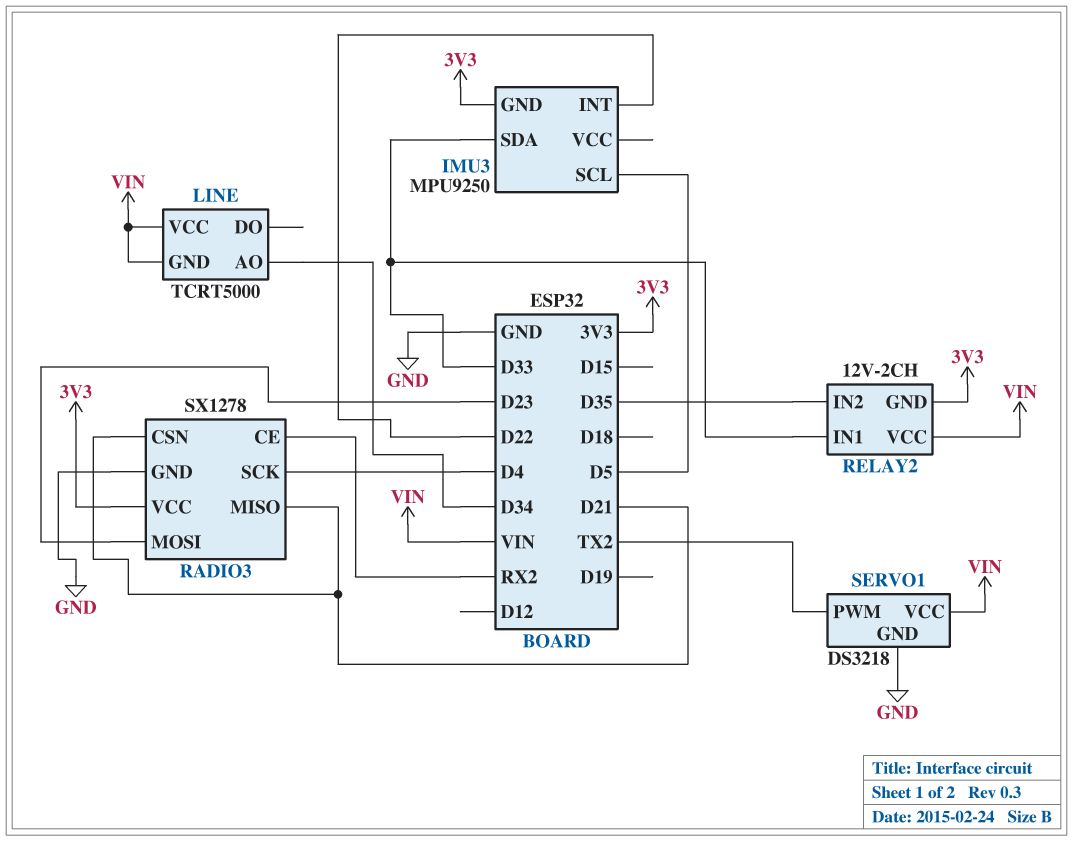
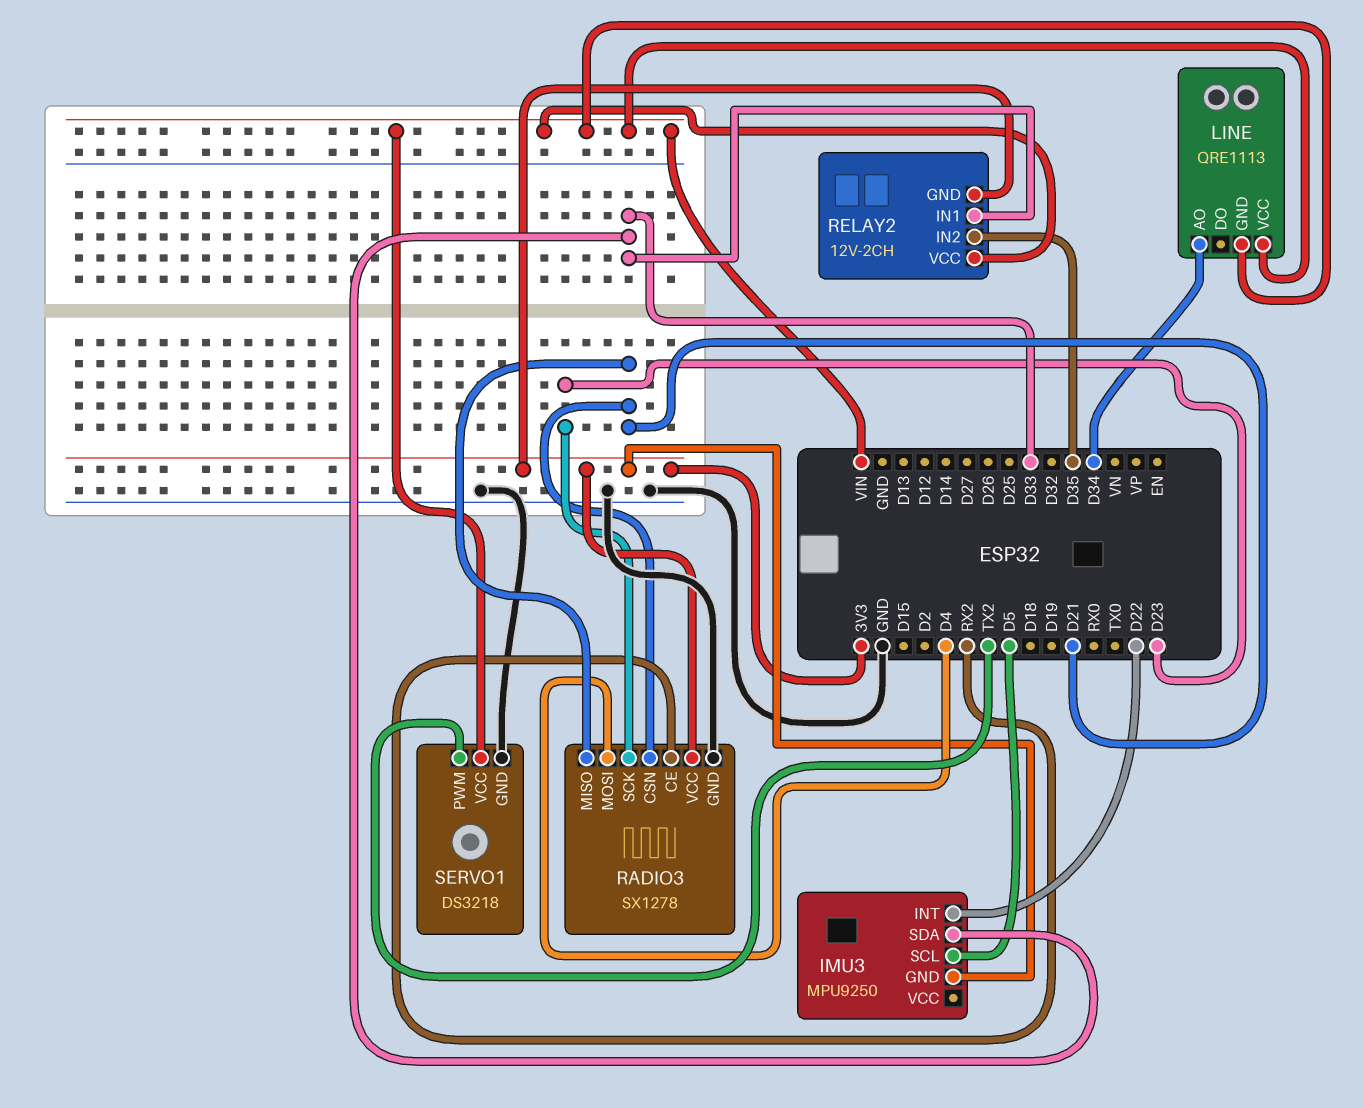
LINE: TCRT5000 -> QRE1113
RADIO3 pin MOSI: D23 -> D4
RADIO3 pin SCK: D4 -> D23

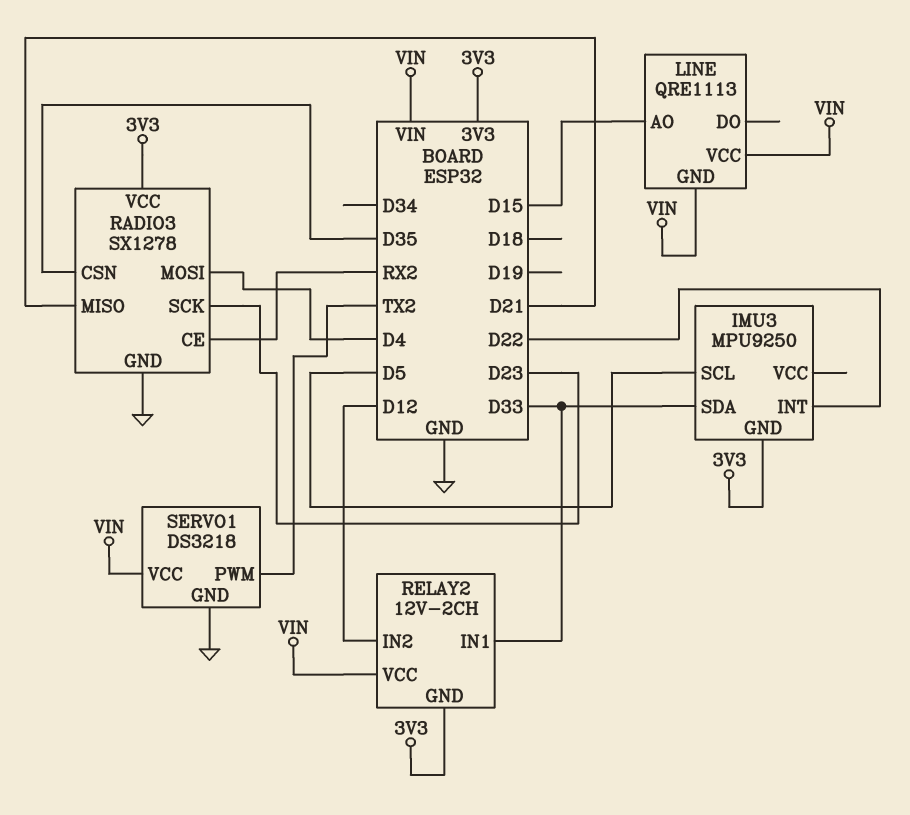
LINE pin AO: D34 -> D15
RADIO3 pin CSN: D21 -> D35
RELAY2 pin IN2: D35 -> D12

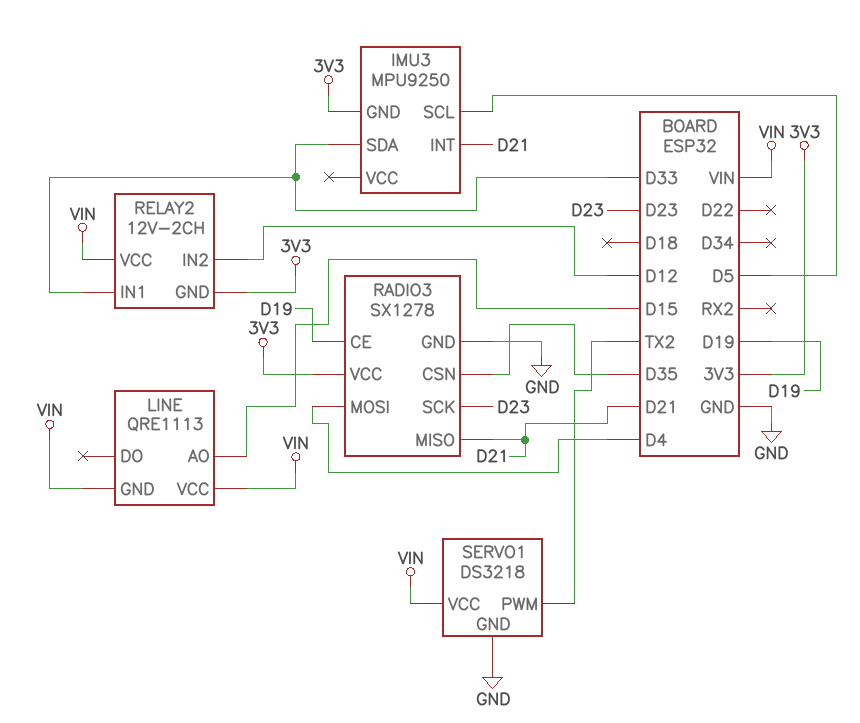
IMU3 pin INT: D22 -> D21
RADIO3 pin CE: RX2 -> D19

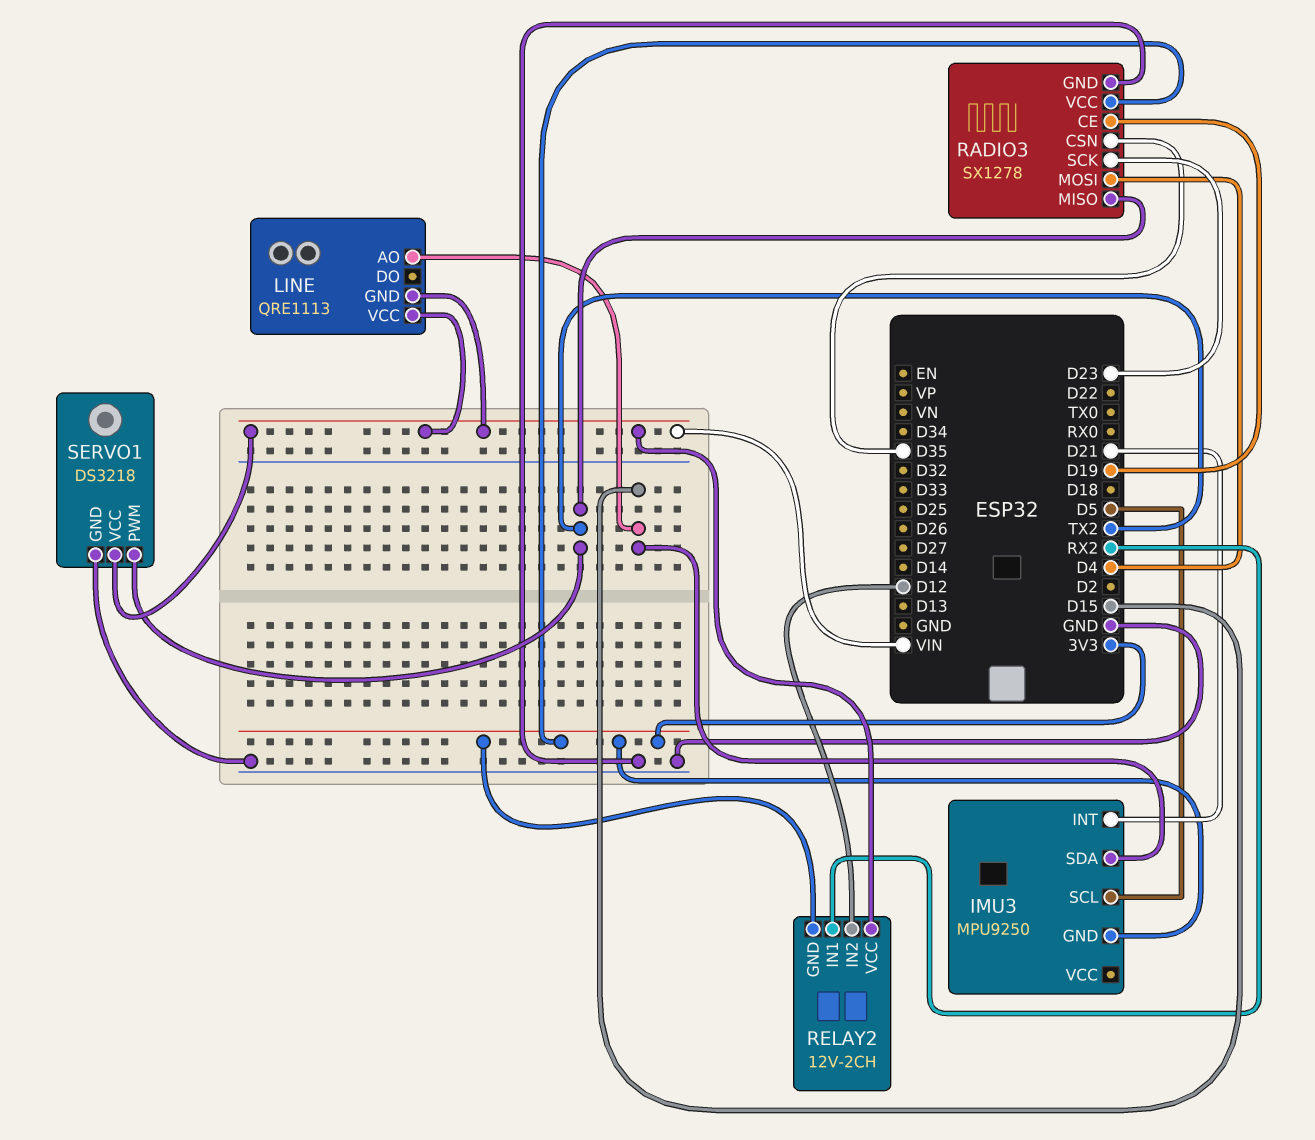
IMU3 pin SDA: D33 -> D15
RADIO3 pin MISO: D21 -> TX2
RELAY2 pin IN1: D33 -> RX2

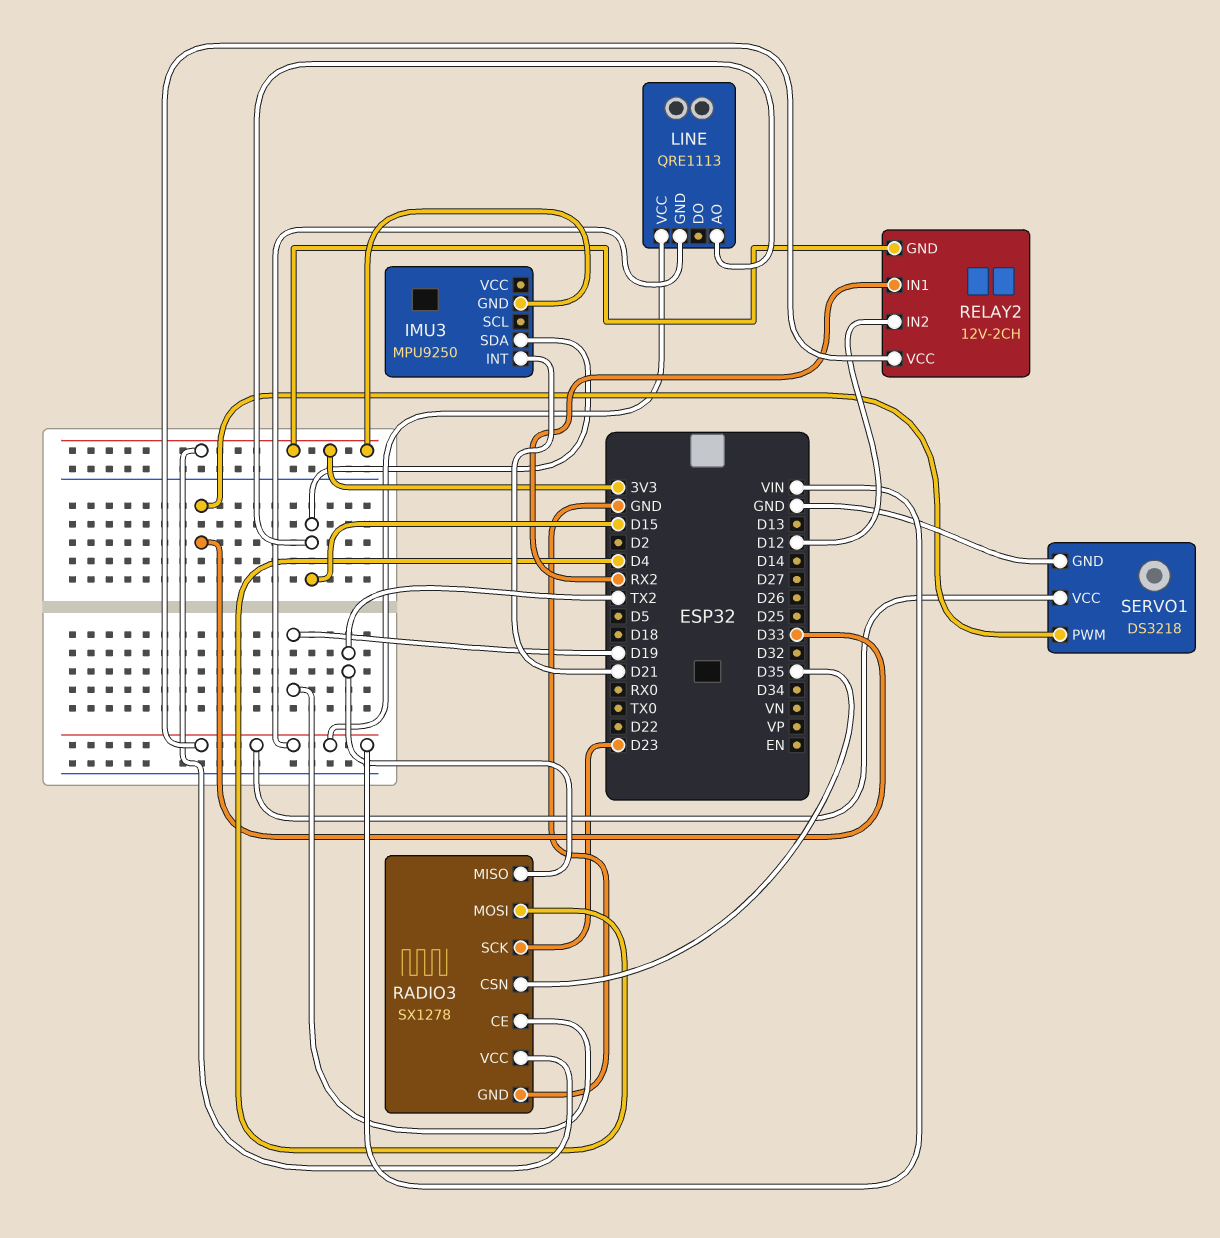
IMU3 pin SCL: D5 -> none
SERVO1 pin PWM: TX2 -> D33

